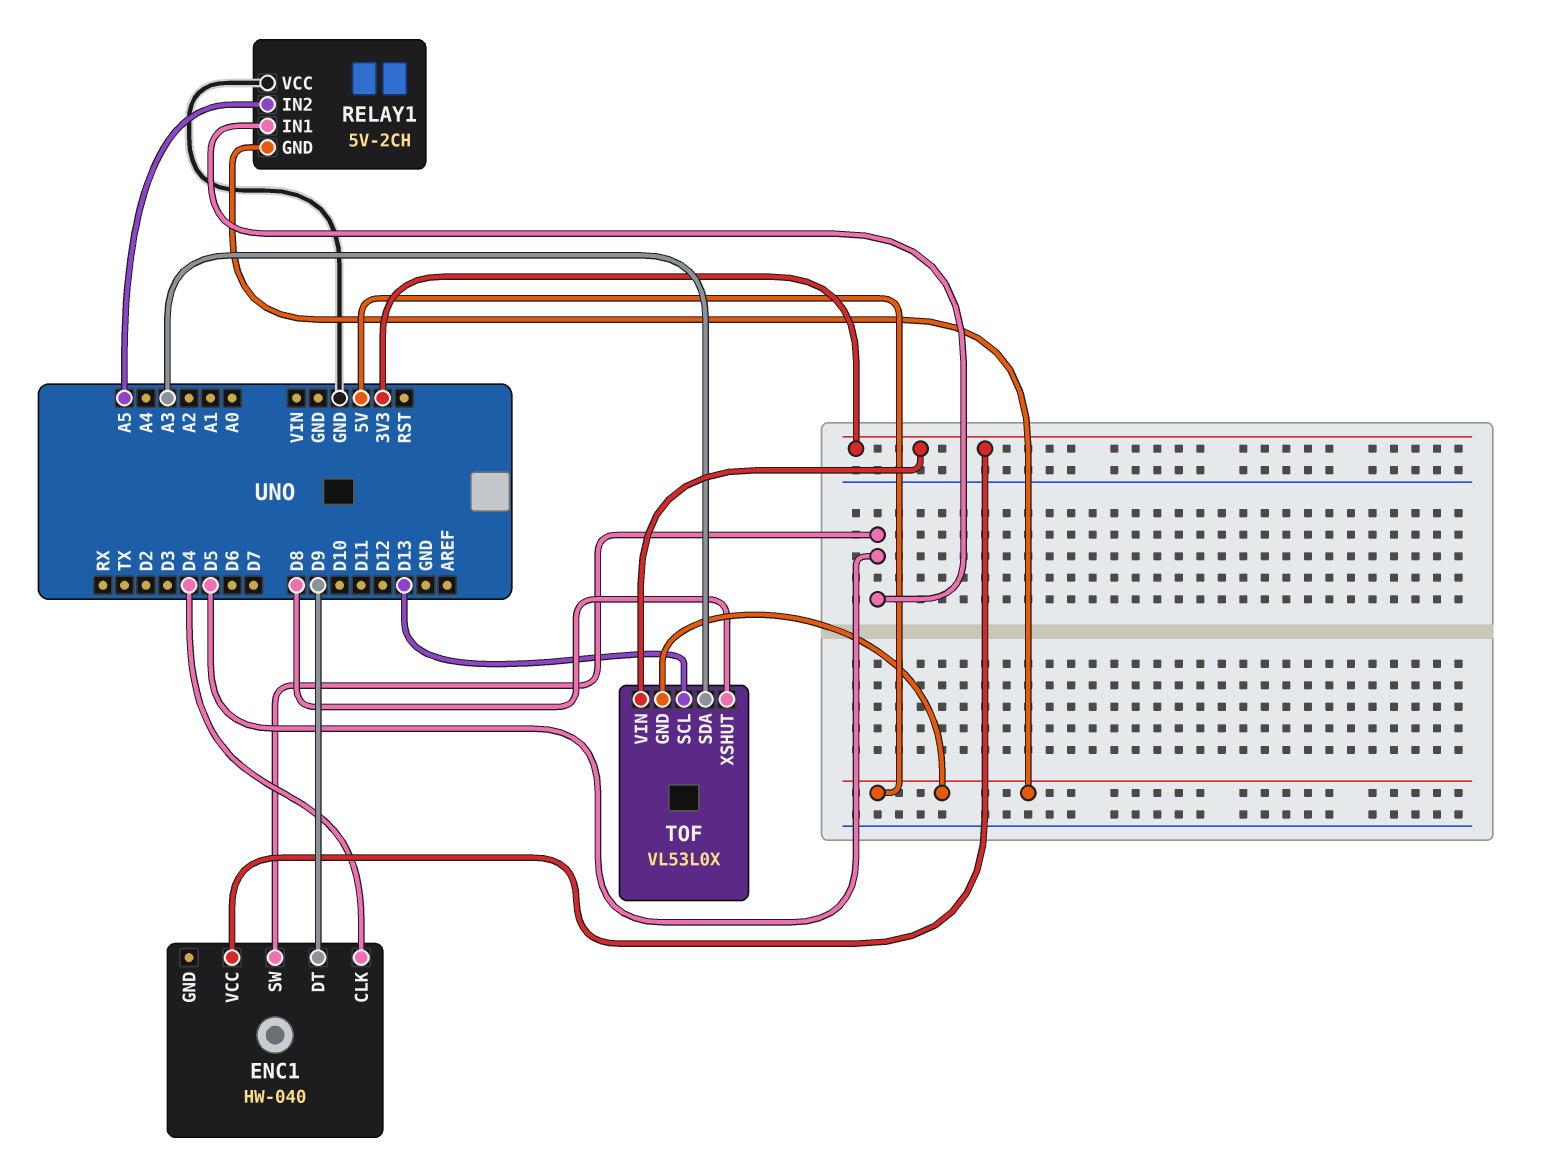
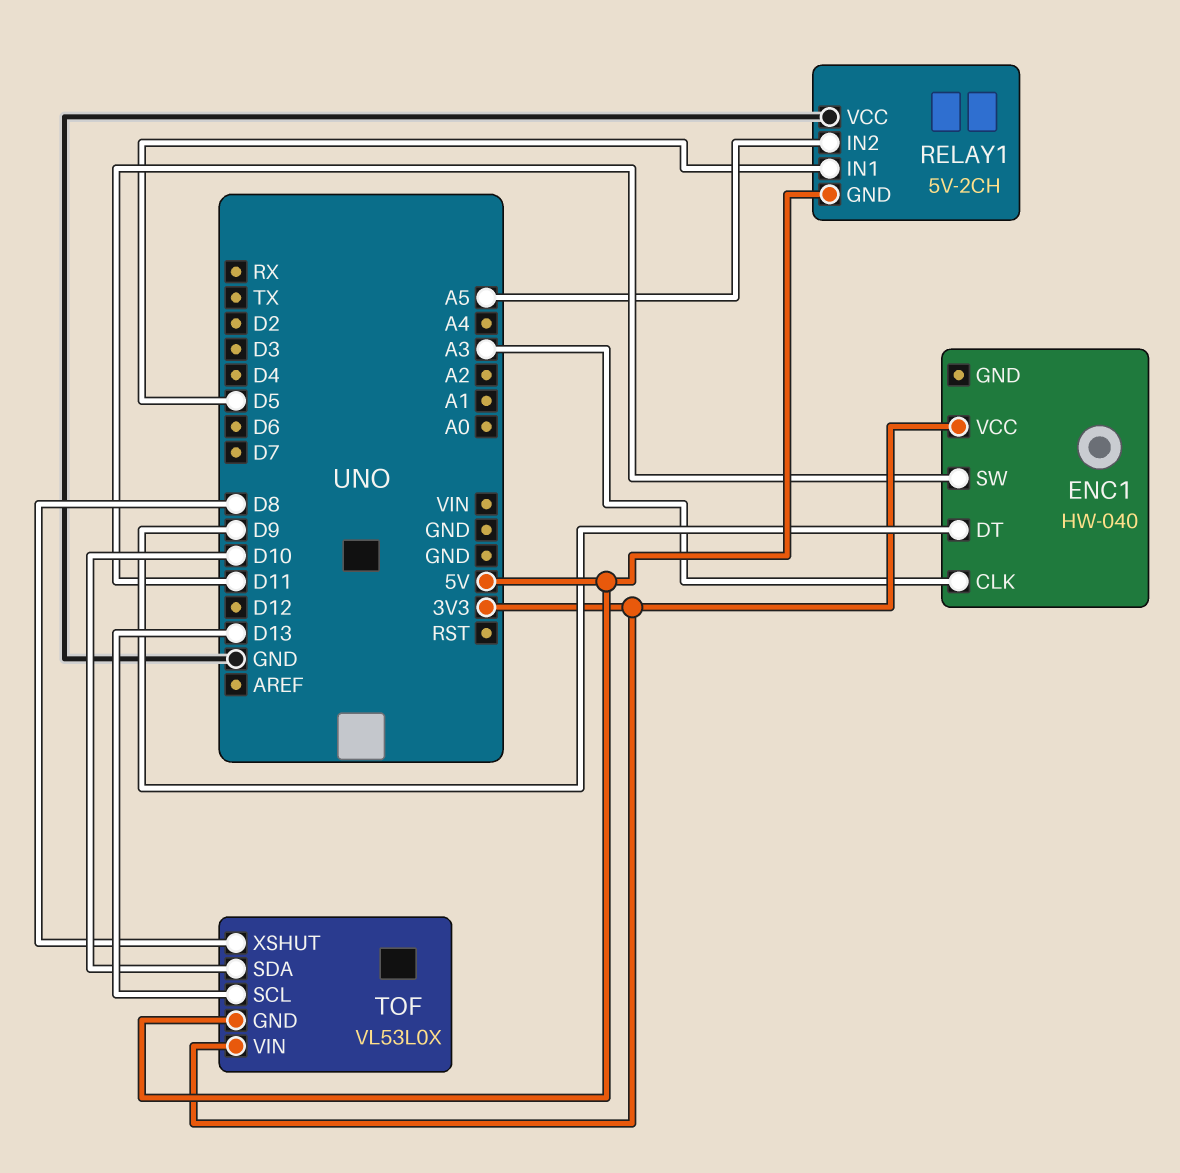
ENC1 pin CLK: D4 -> A3
ENC1 pin SW: D5 -> D11
TOF pin SDA: A3 -> D10

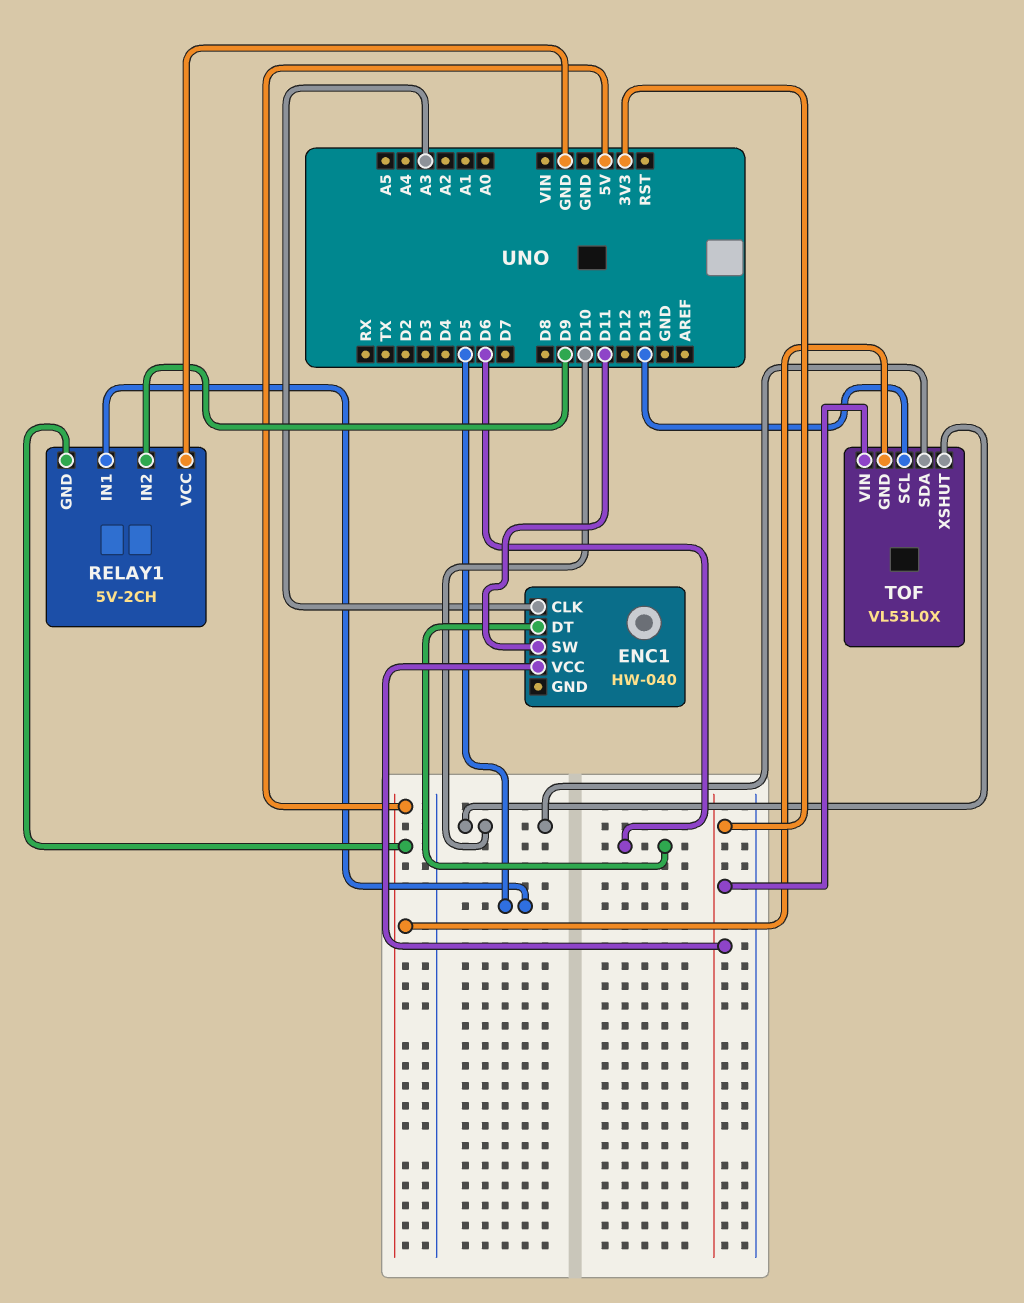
ENC1 pin DT: D9 -> D6
RELAY1 pin IN2: A5 -> D9
TOF pin XSHUT: D8 -> D10

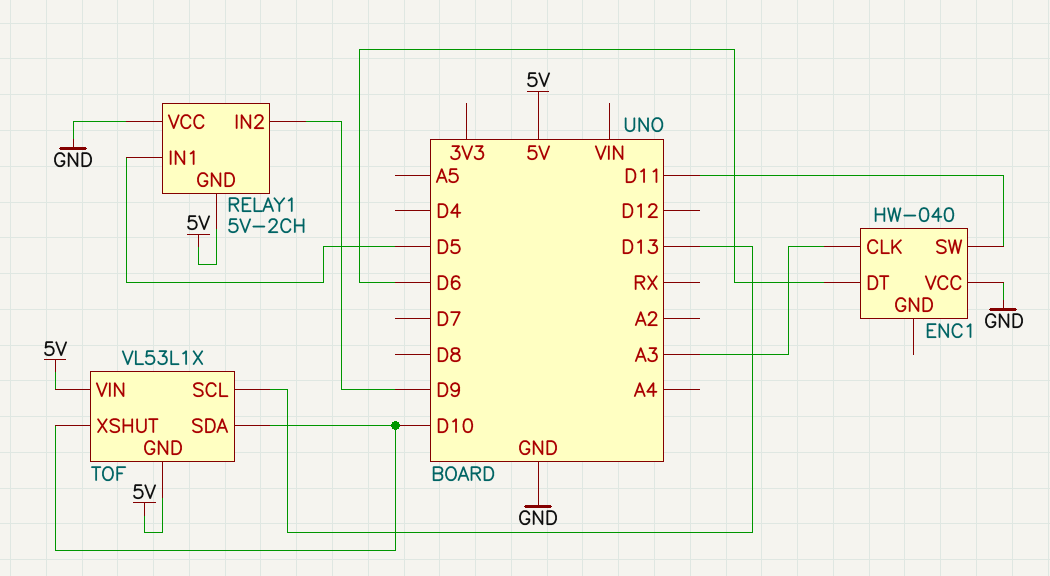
ENC1 pin VCC: 3V3 -> GND
TOF: VL53L0X -> VL53L1X
TOF pin VIN: 3V3 -> 5V

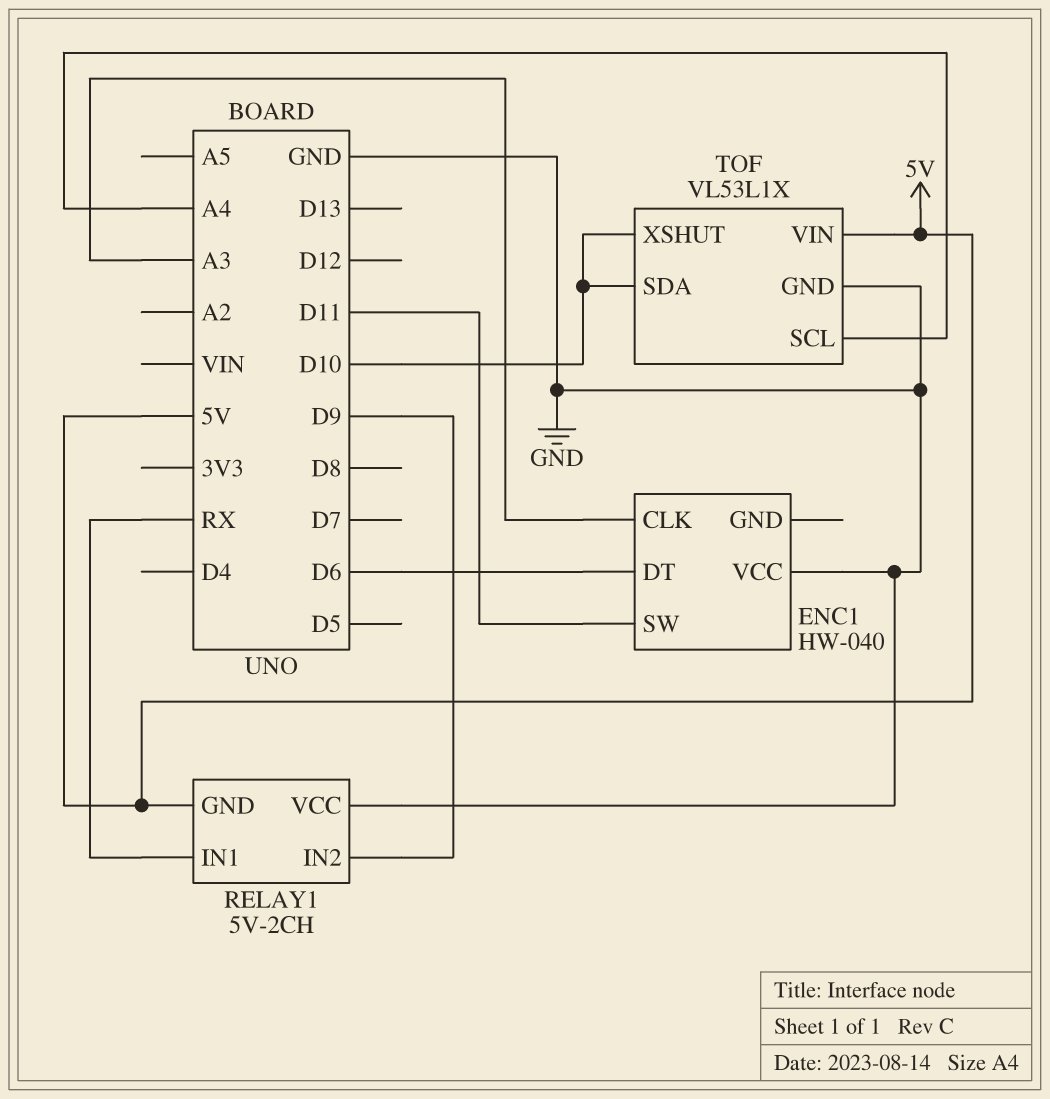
RELAY1 pin IN1: D5 -> RX
TOF pin GND: 5V -> GND
TOF pin SCL: D13 -> A4

